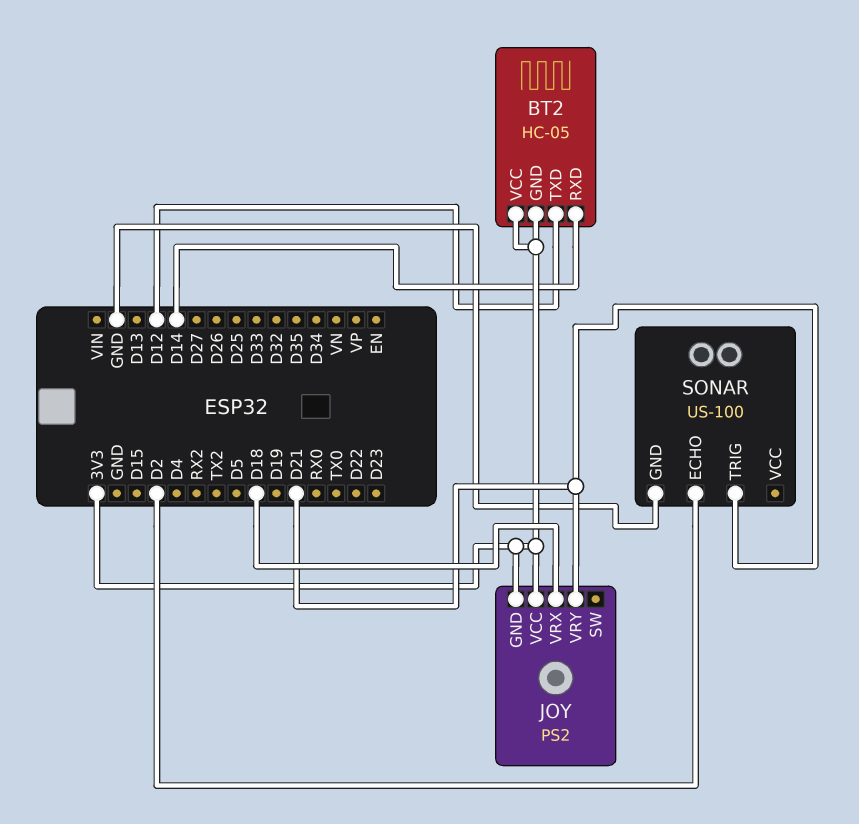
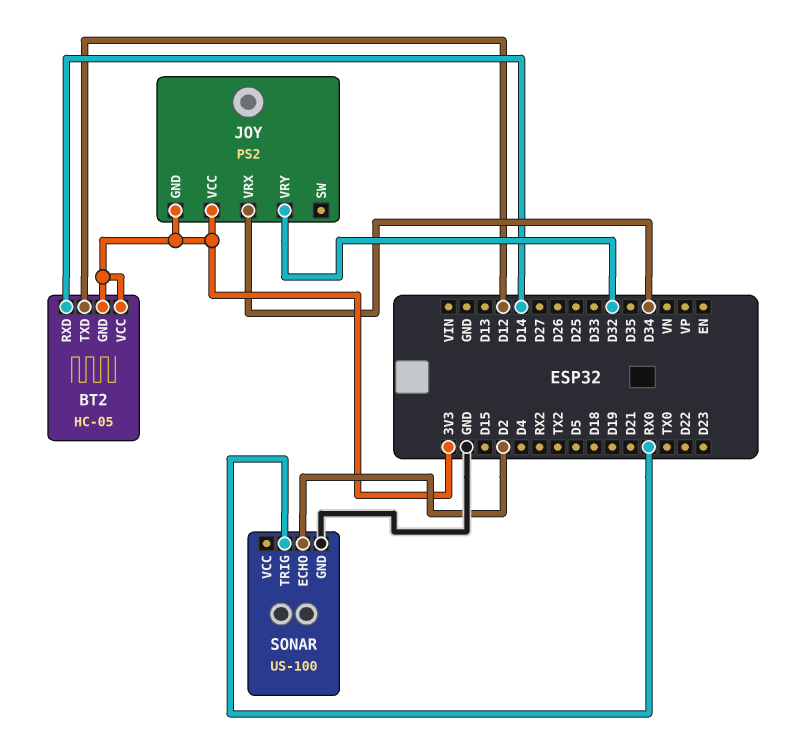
JOY pin VRX: D18 -> D34
JOY pin VRY: D21 -> D32
SONAR pin TRIG: D21 -> RX0

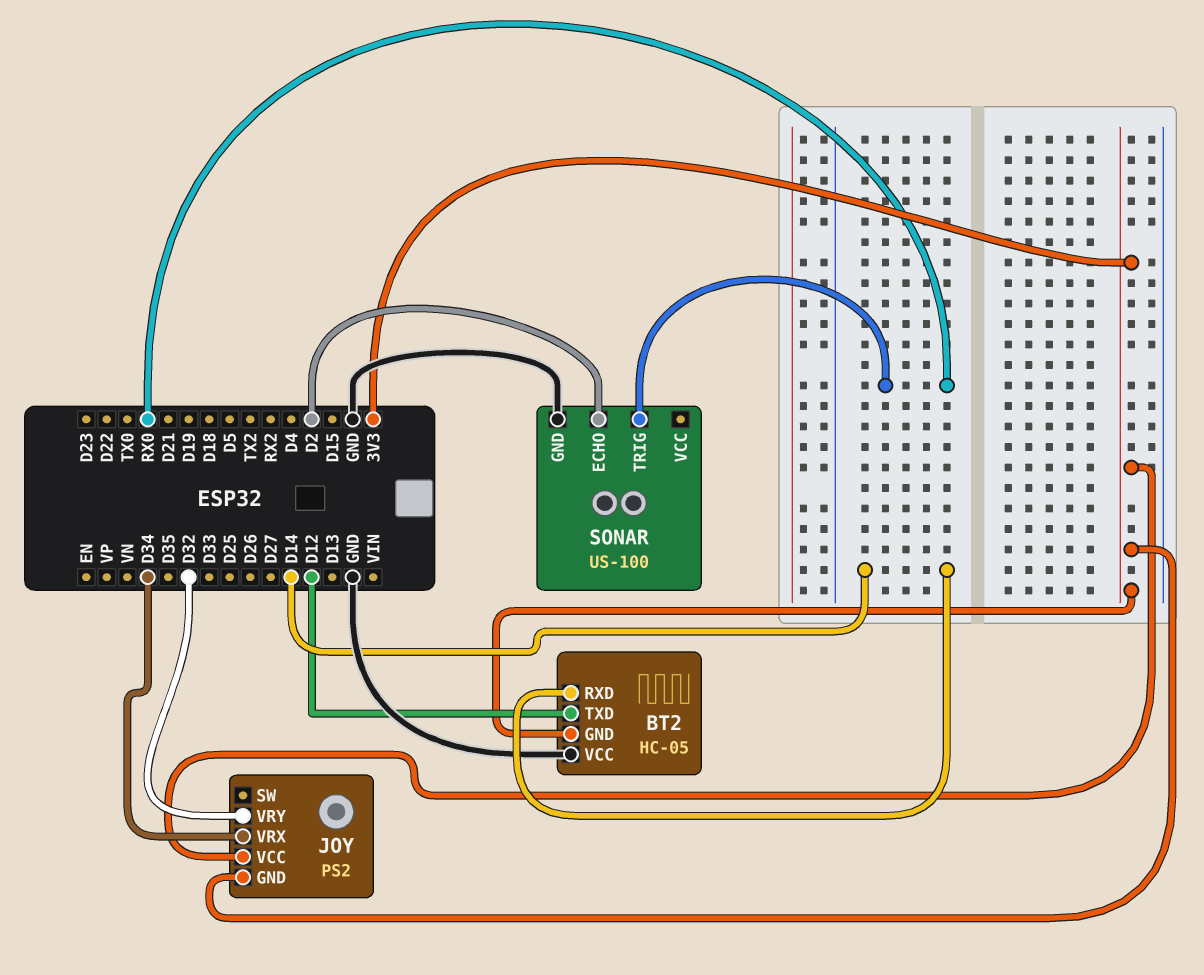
BT2 pin VCC: 3V3 -> GND

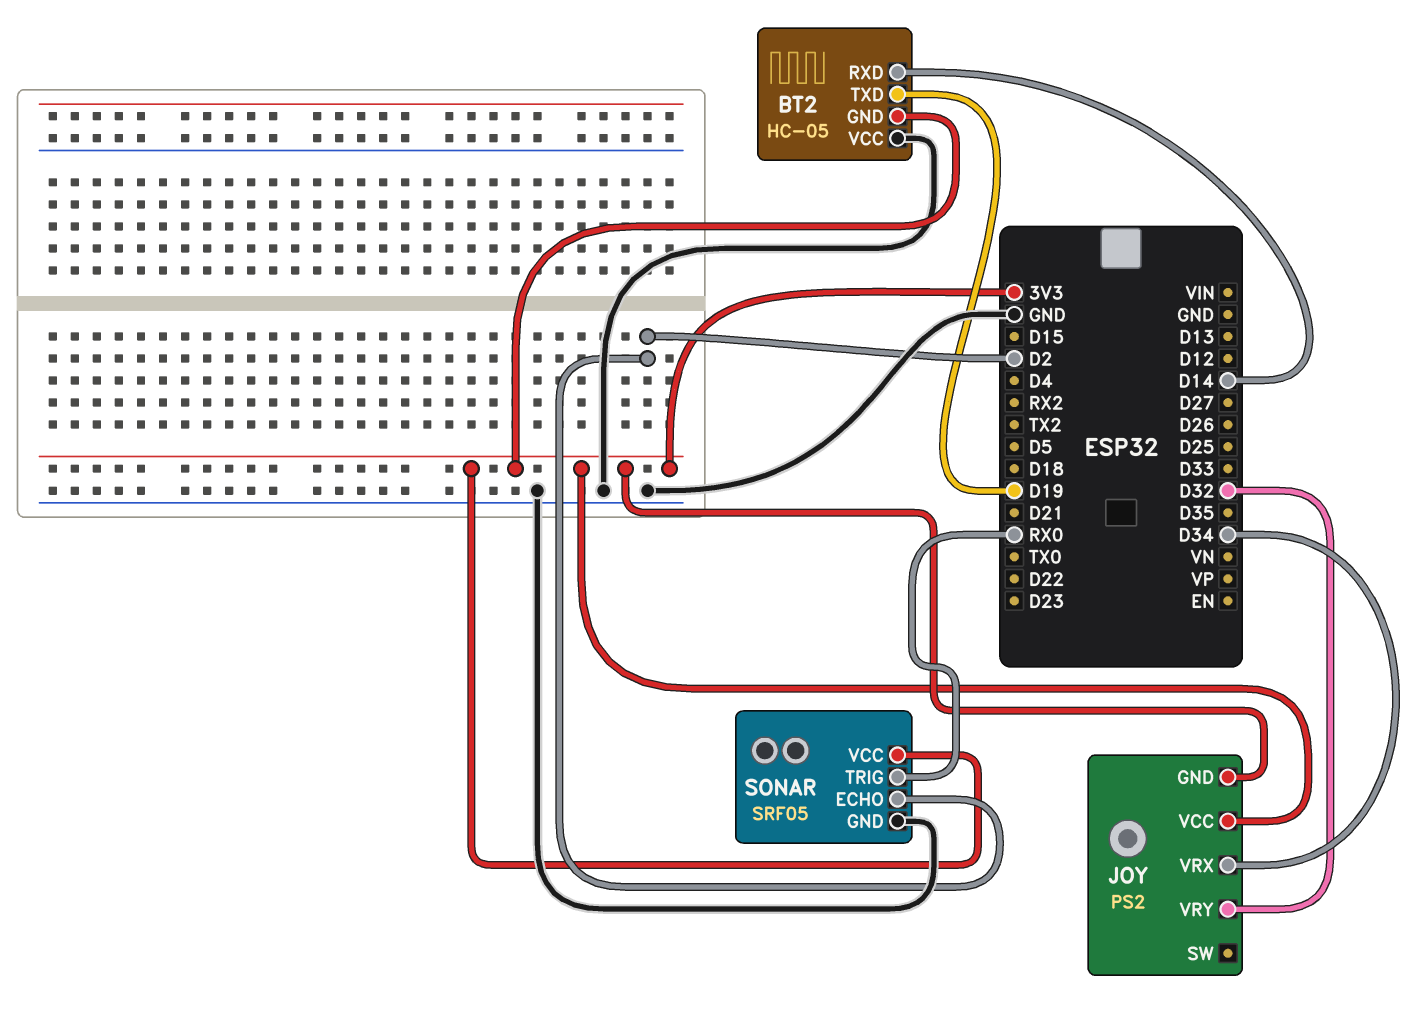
BT2 pin TXD: D12 -> D19
SONAR: US-100 -> SRF05
SONAR pin VCC: none -> 3V3

